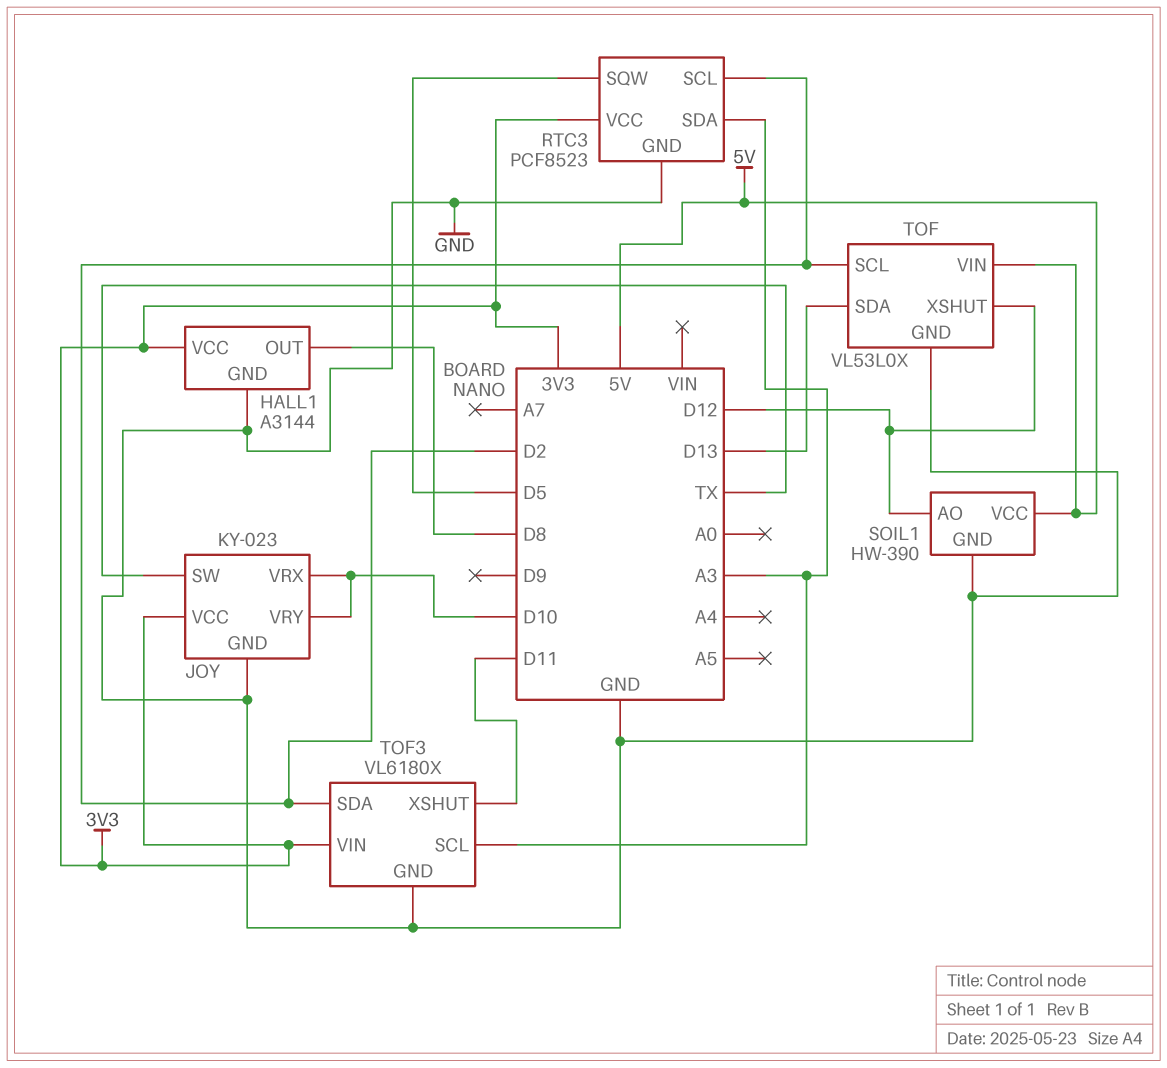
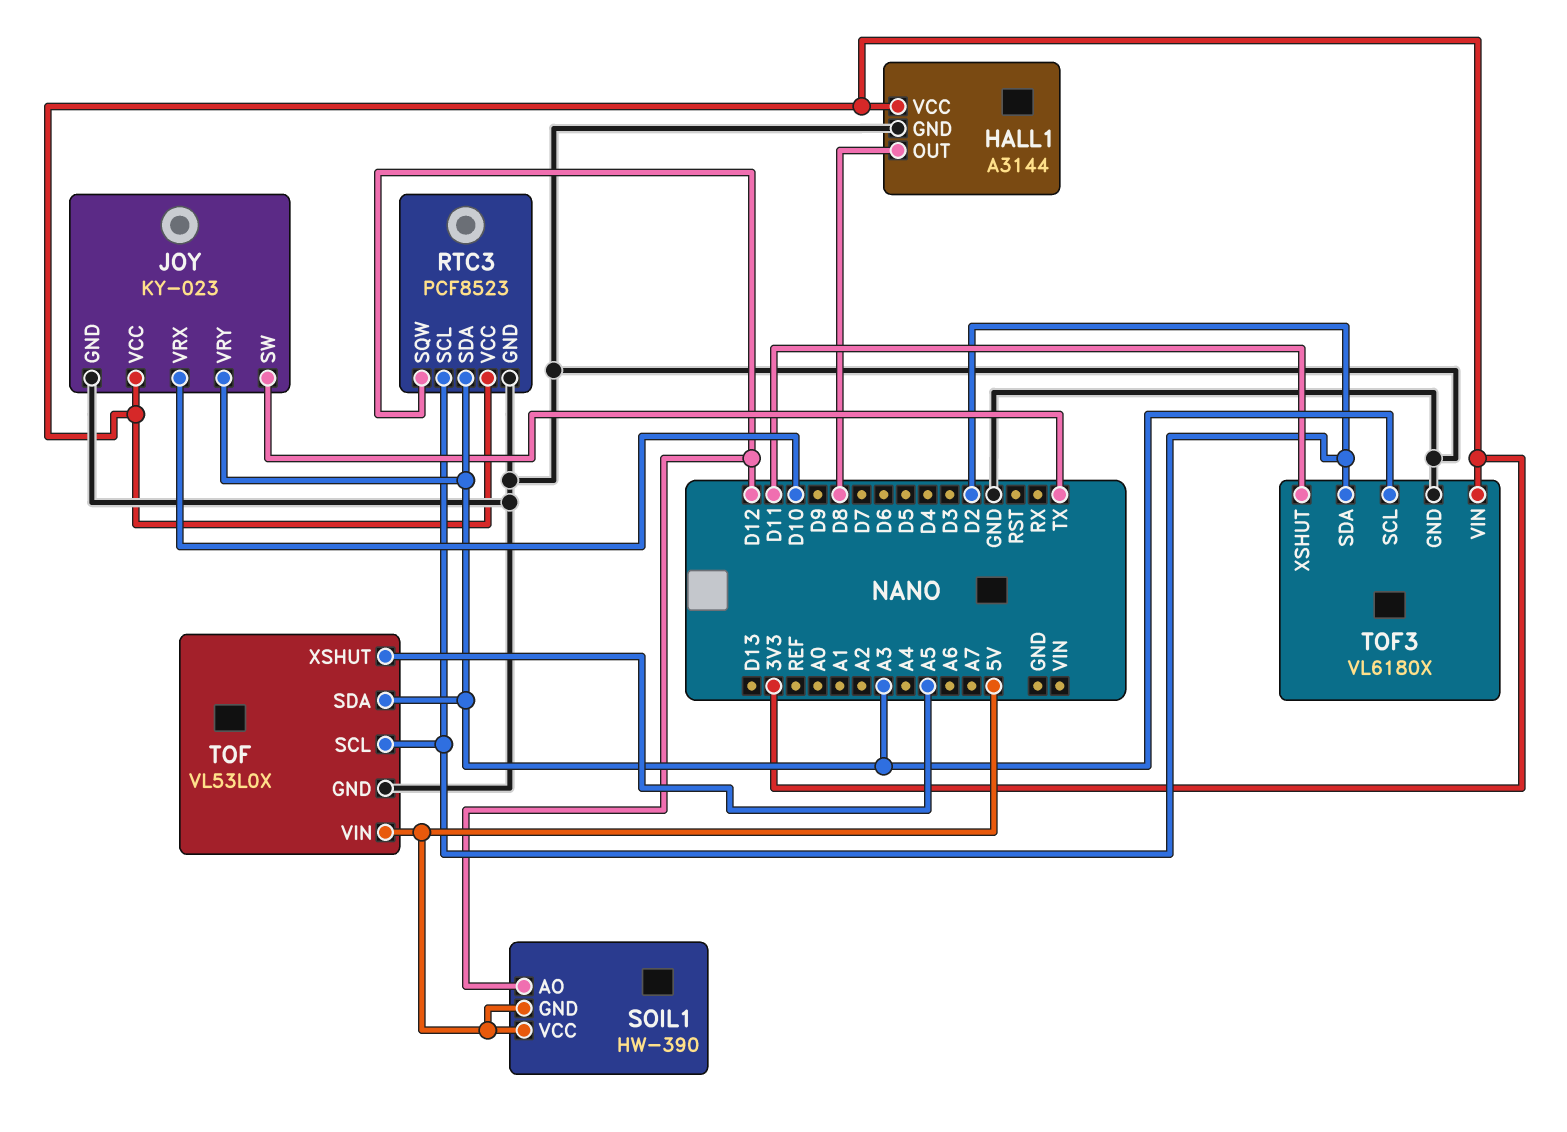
JOY pin VRY: D10 -> A3
RTC3 pin SQW: D5 -> D12
SOIL1 pin GND: GND -> 5V
TOF pin SDA: D13 -> A3
TOF pin XSHUT: D12 -> A5

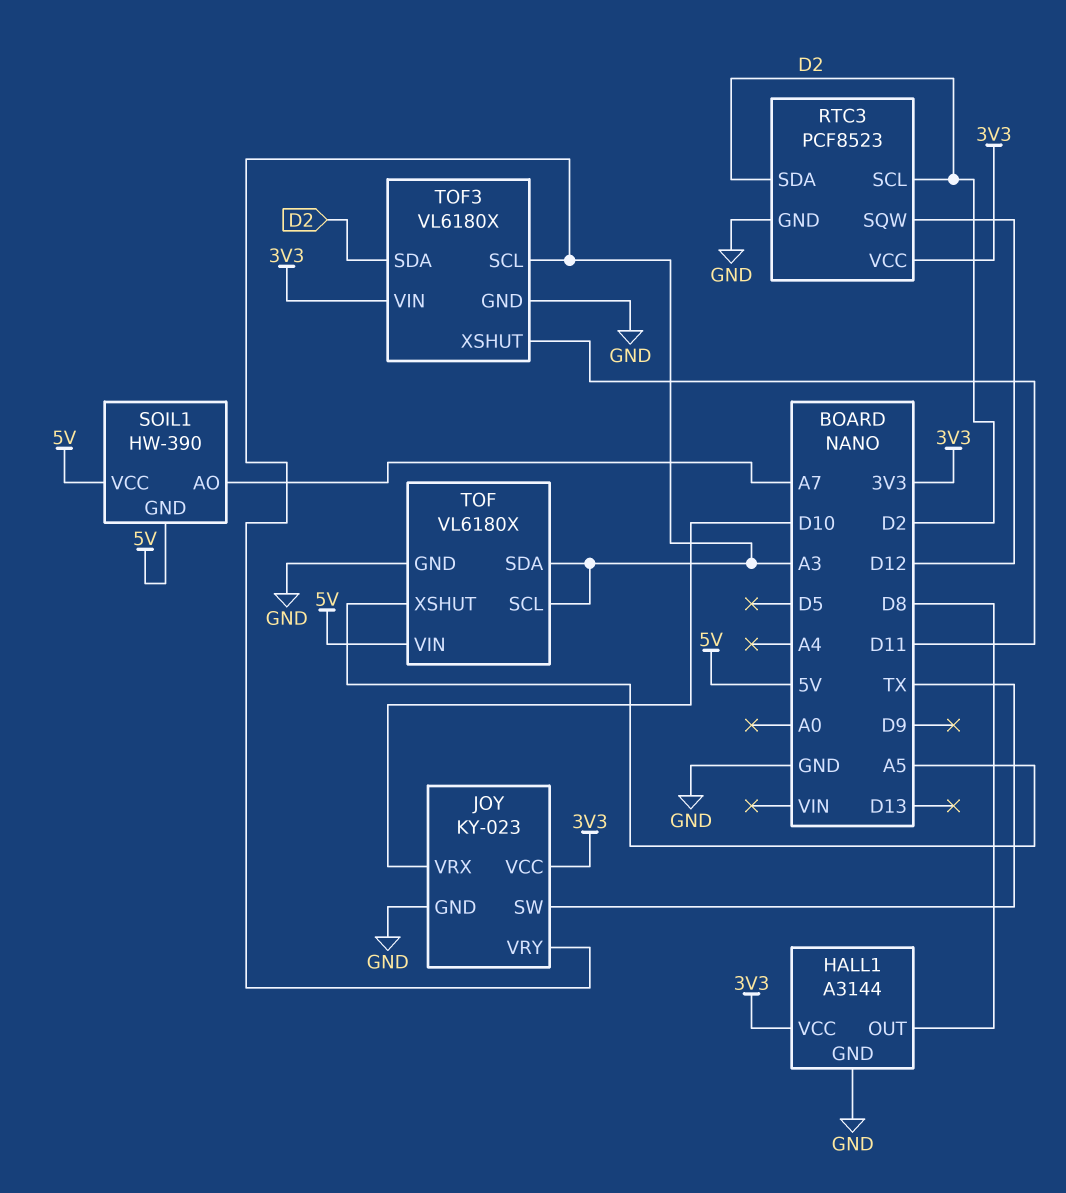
RTC3 pin SDA: A3 -> D2
SOIL1 pin AO: D12 -> A7
TOF: VL53L0X -> VL6180X
TOF pin SCL: D2 -> A3

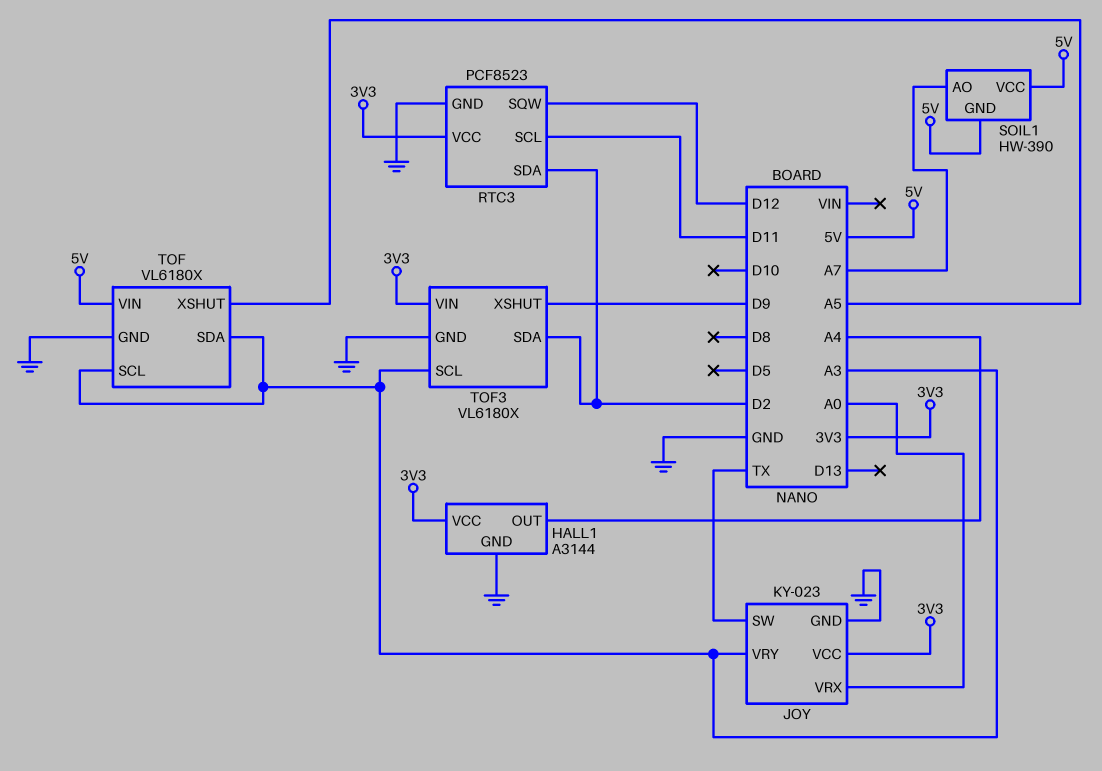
HALL1 pin OUT: D8 -> A4
JOY pin VRX: D10 -> A0
RTC3 pin SCL: D2 -> D11
TOF3 pin XSHUT: D11 -> D9

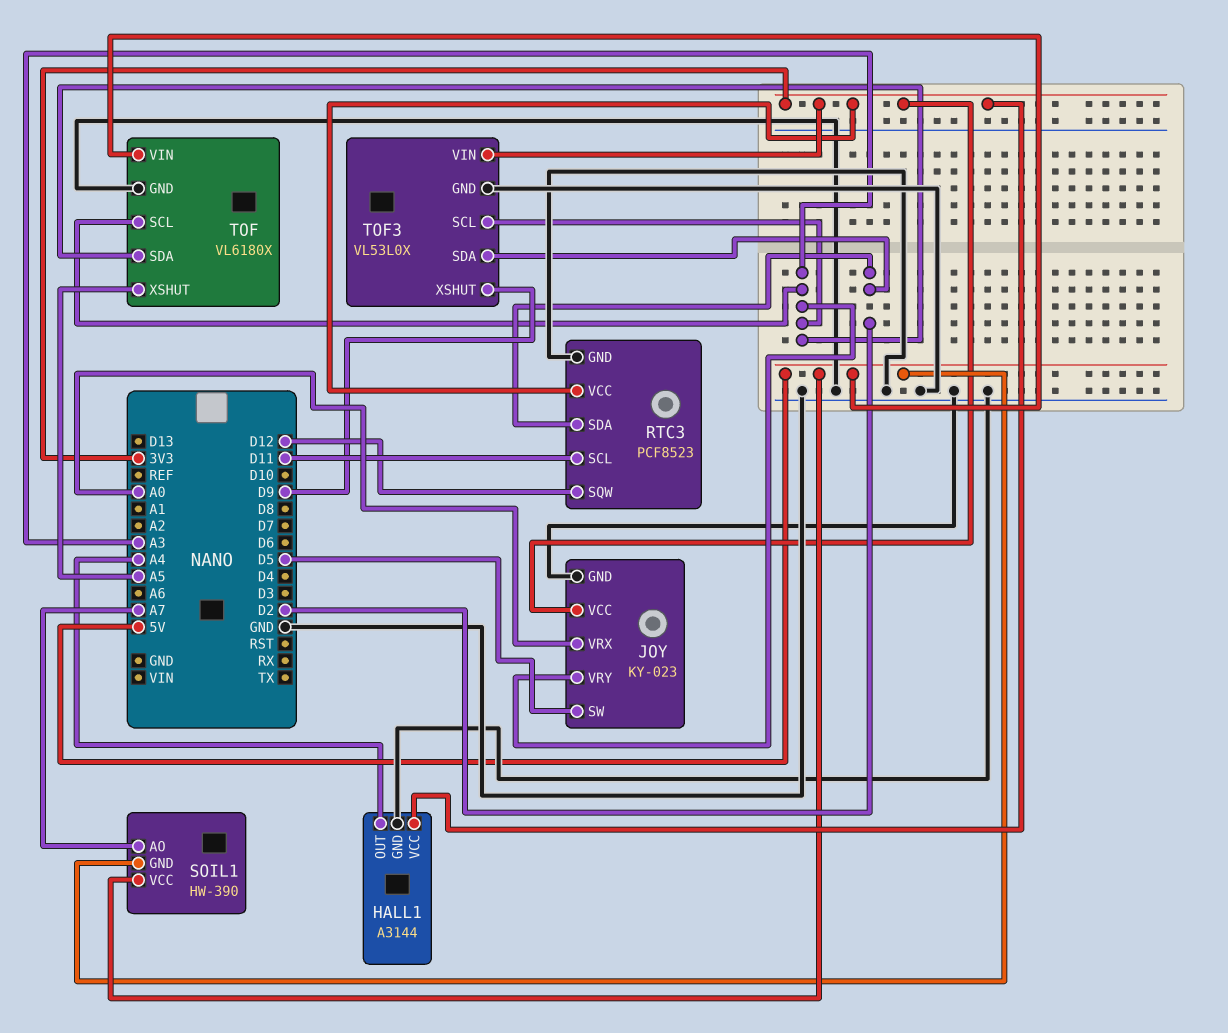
JOY pin SW: TX -> D5
TOF3: VL6180X -> VL53L0X

